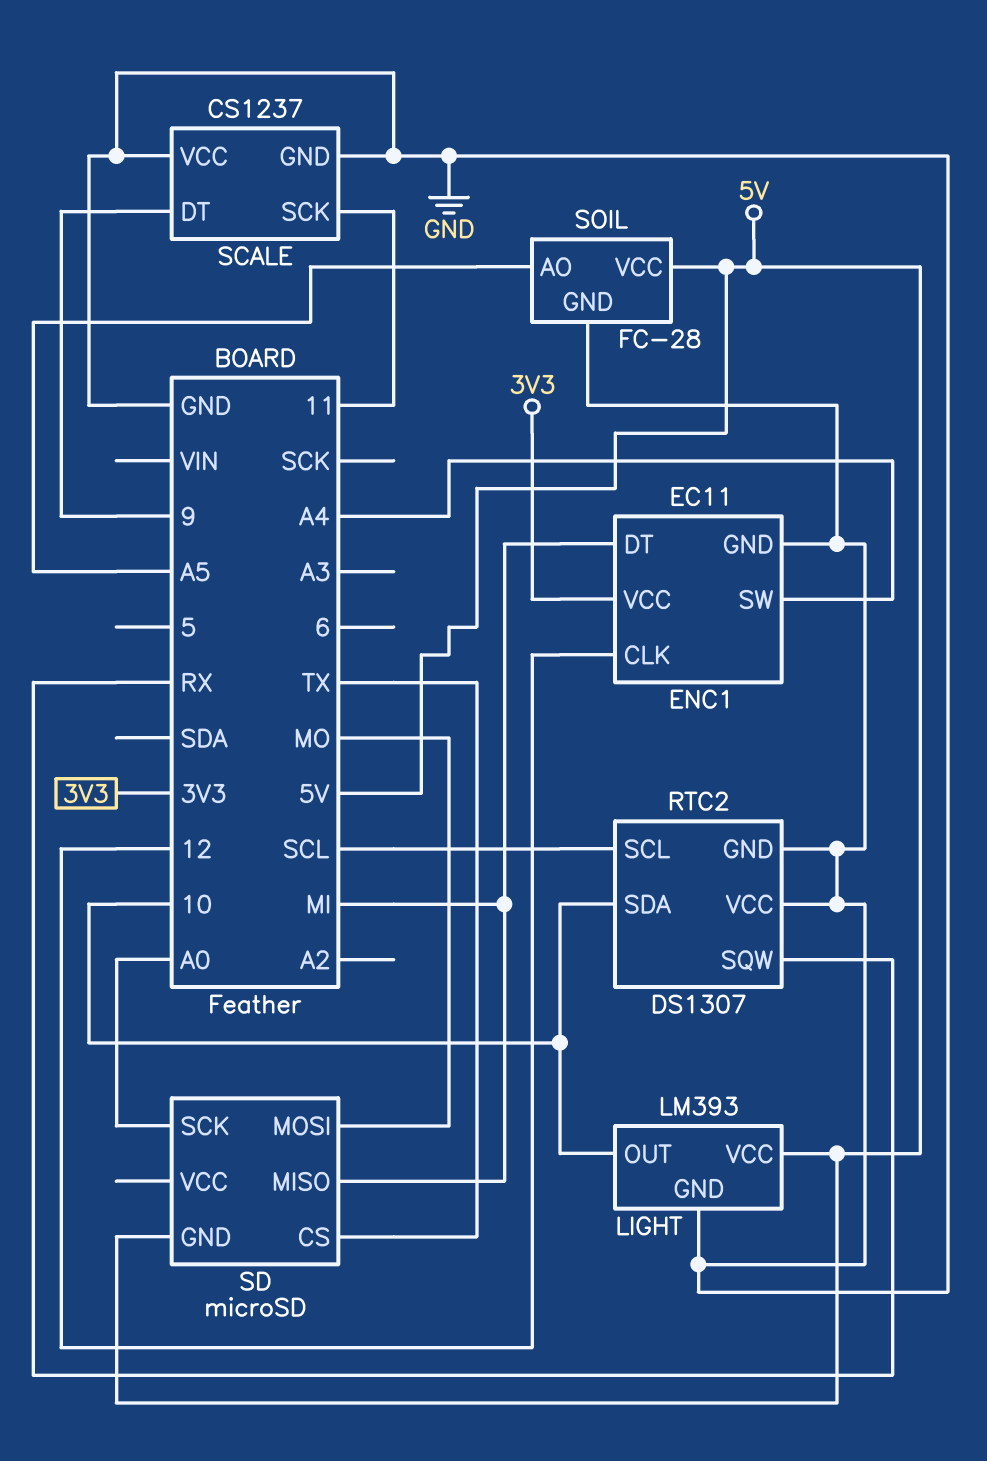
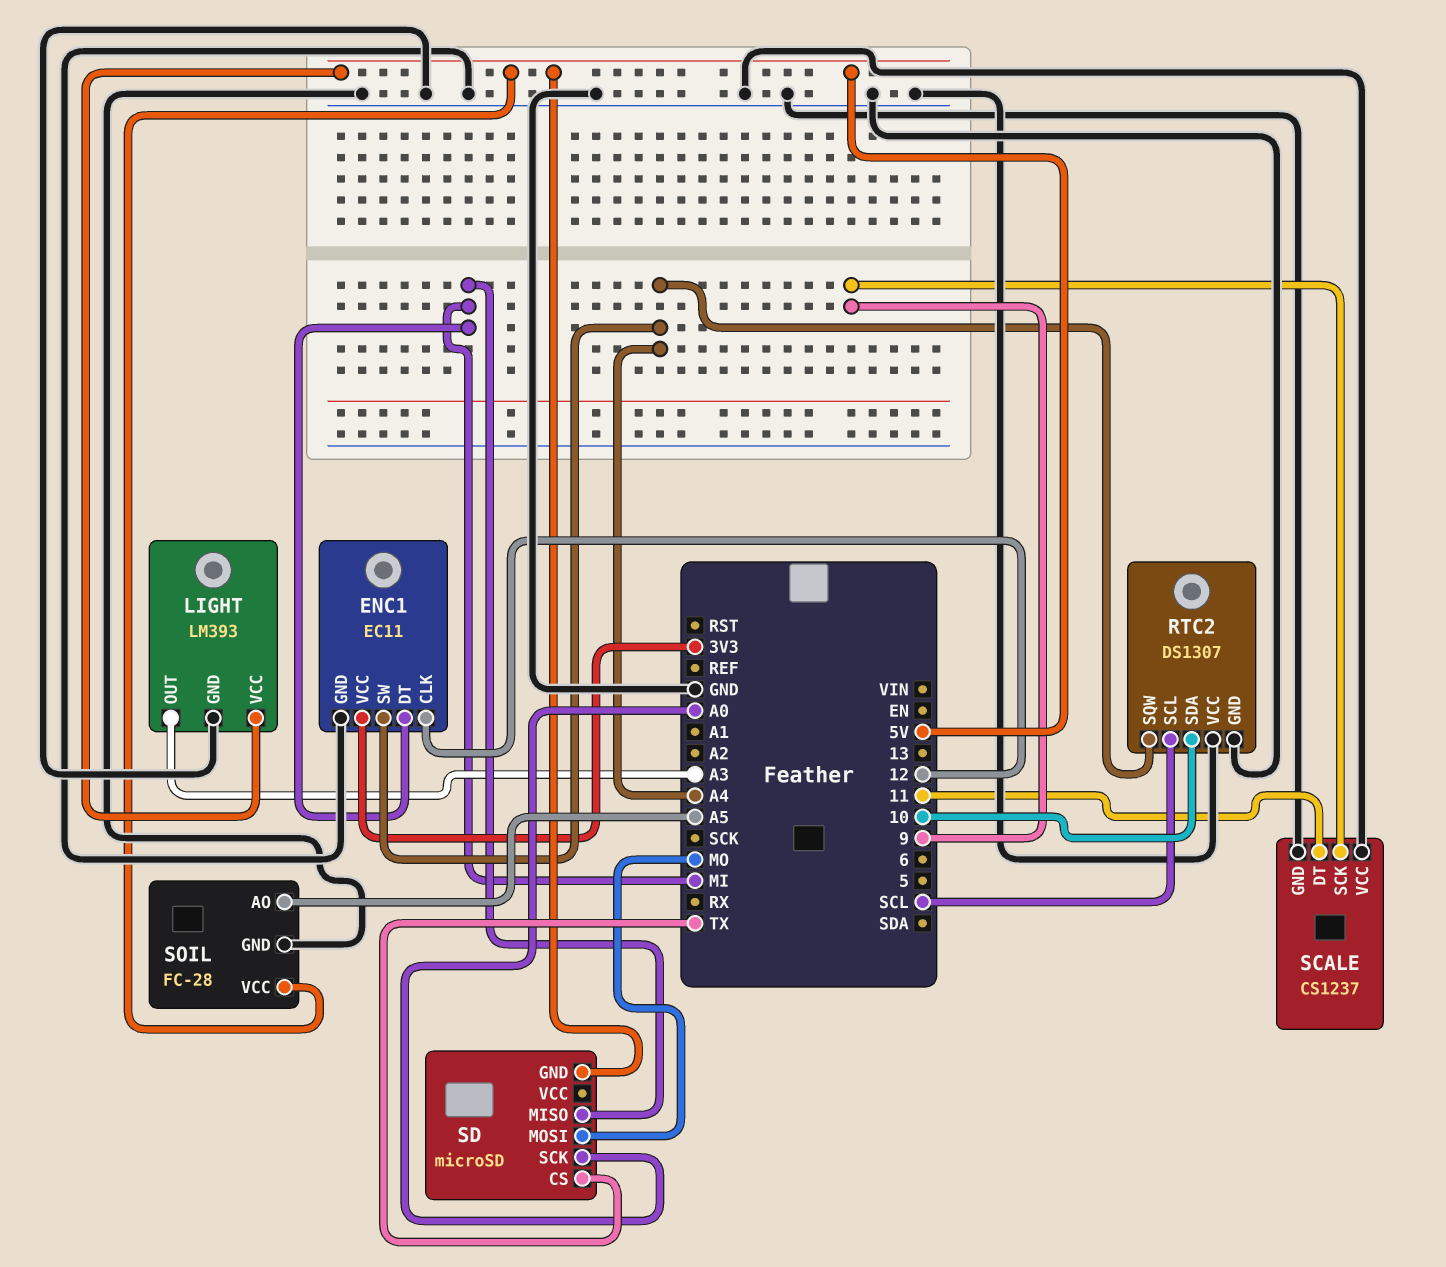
LIGHT pin OUT: 10 -> A3
RTC2 pin SQW: RX -> A4
SCALE pin DT: 9 -> 11
SCALE pin SCK: 11 -> 9

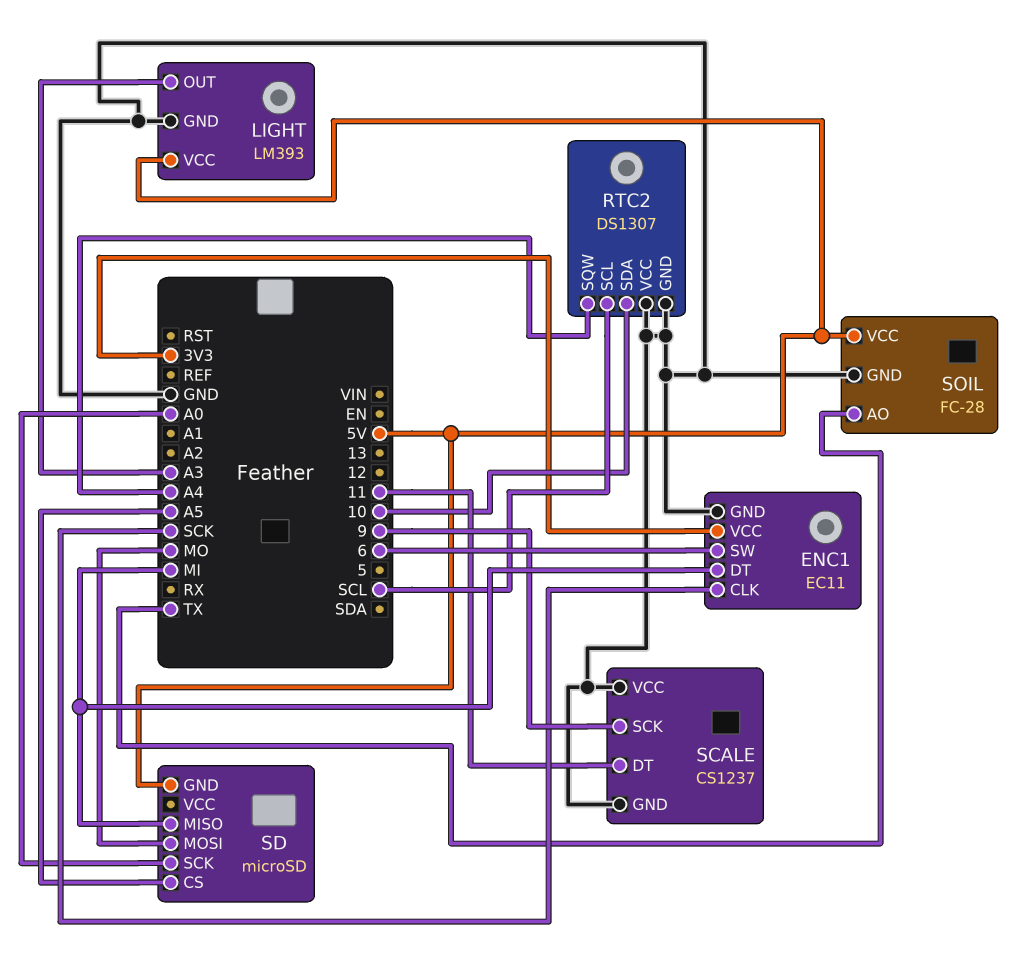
ENC1 pin CLK: 12 -> SCK
ENC1 pin SW: A4 -> 6
SD pin CS: TX -> A5
SOIL pin AO: A5 -> TX

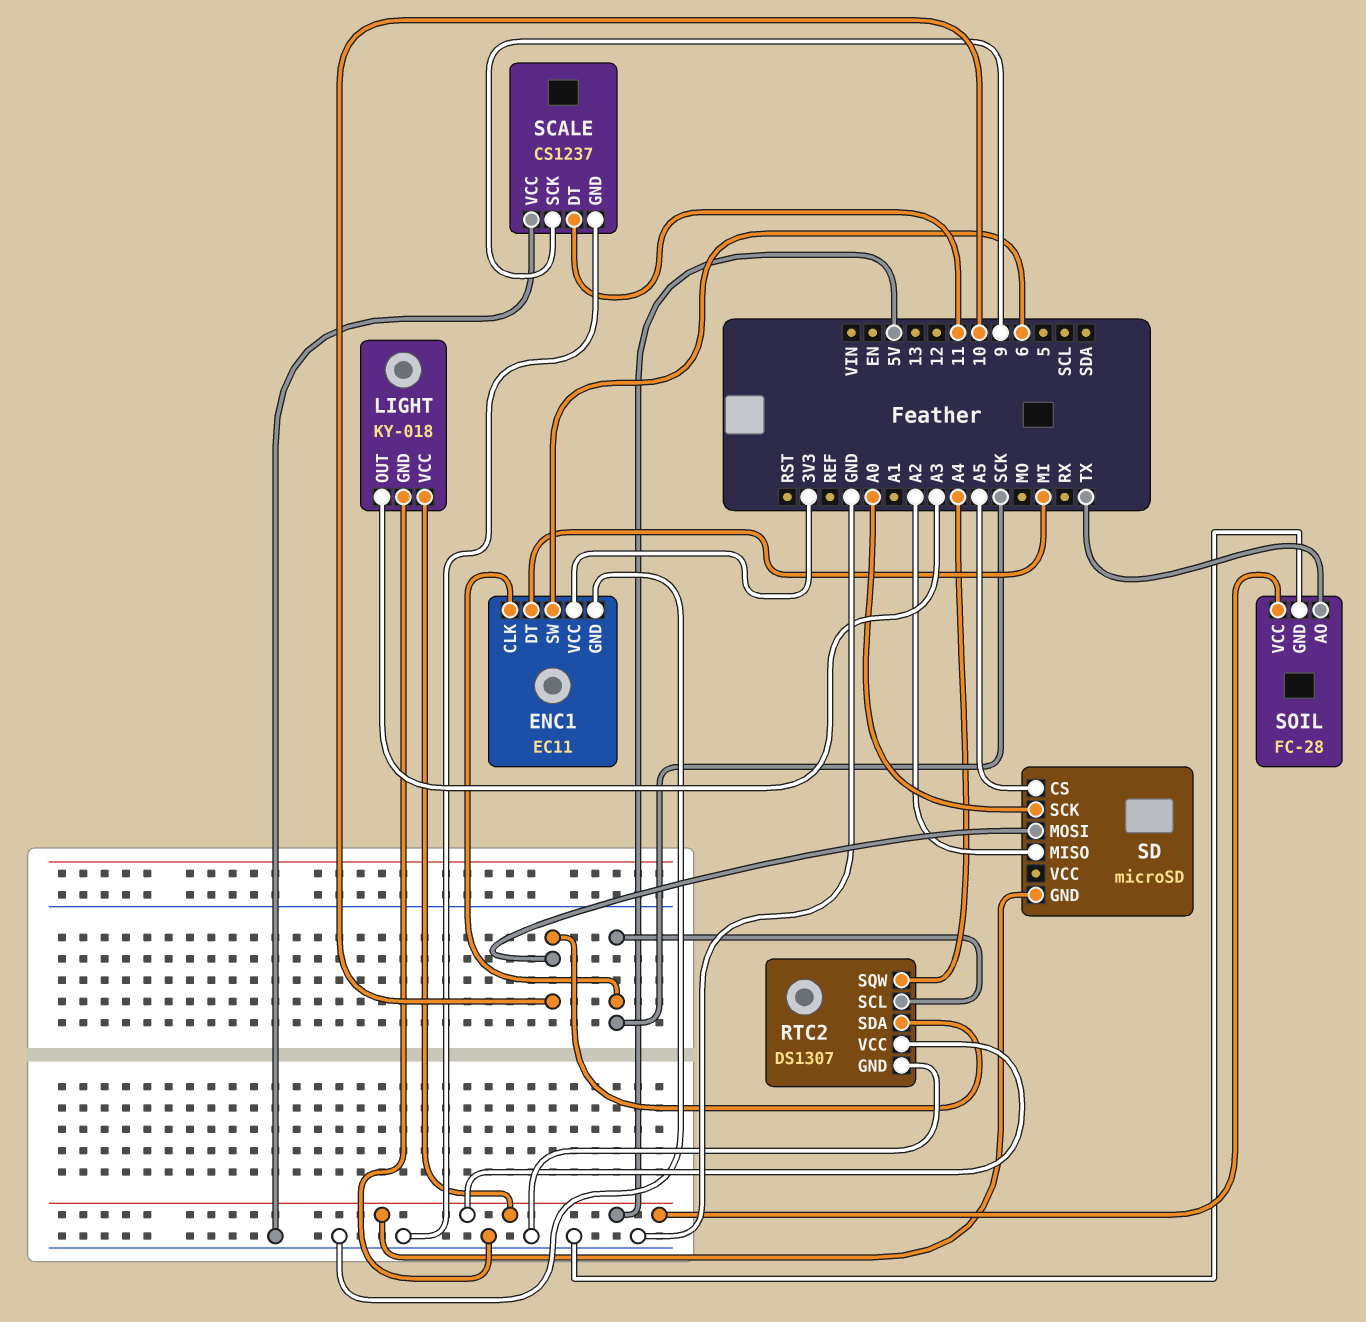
LIGHT: LM393 -> KY-018
RTC2 pin SCL: SCL -> SCK
RTC2 pin VCC: GND -> 5V
SD pin MISO: MI -> A2
SD pin MOSI: MO -> 10

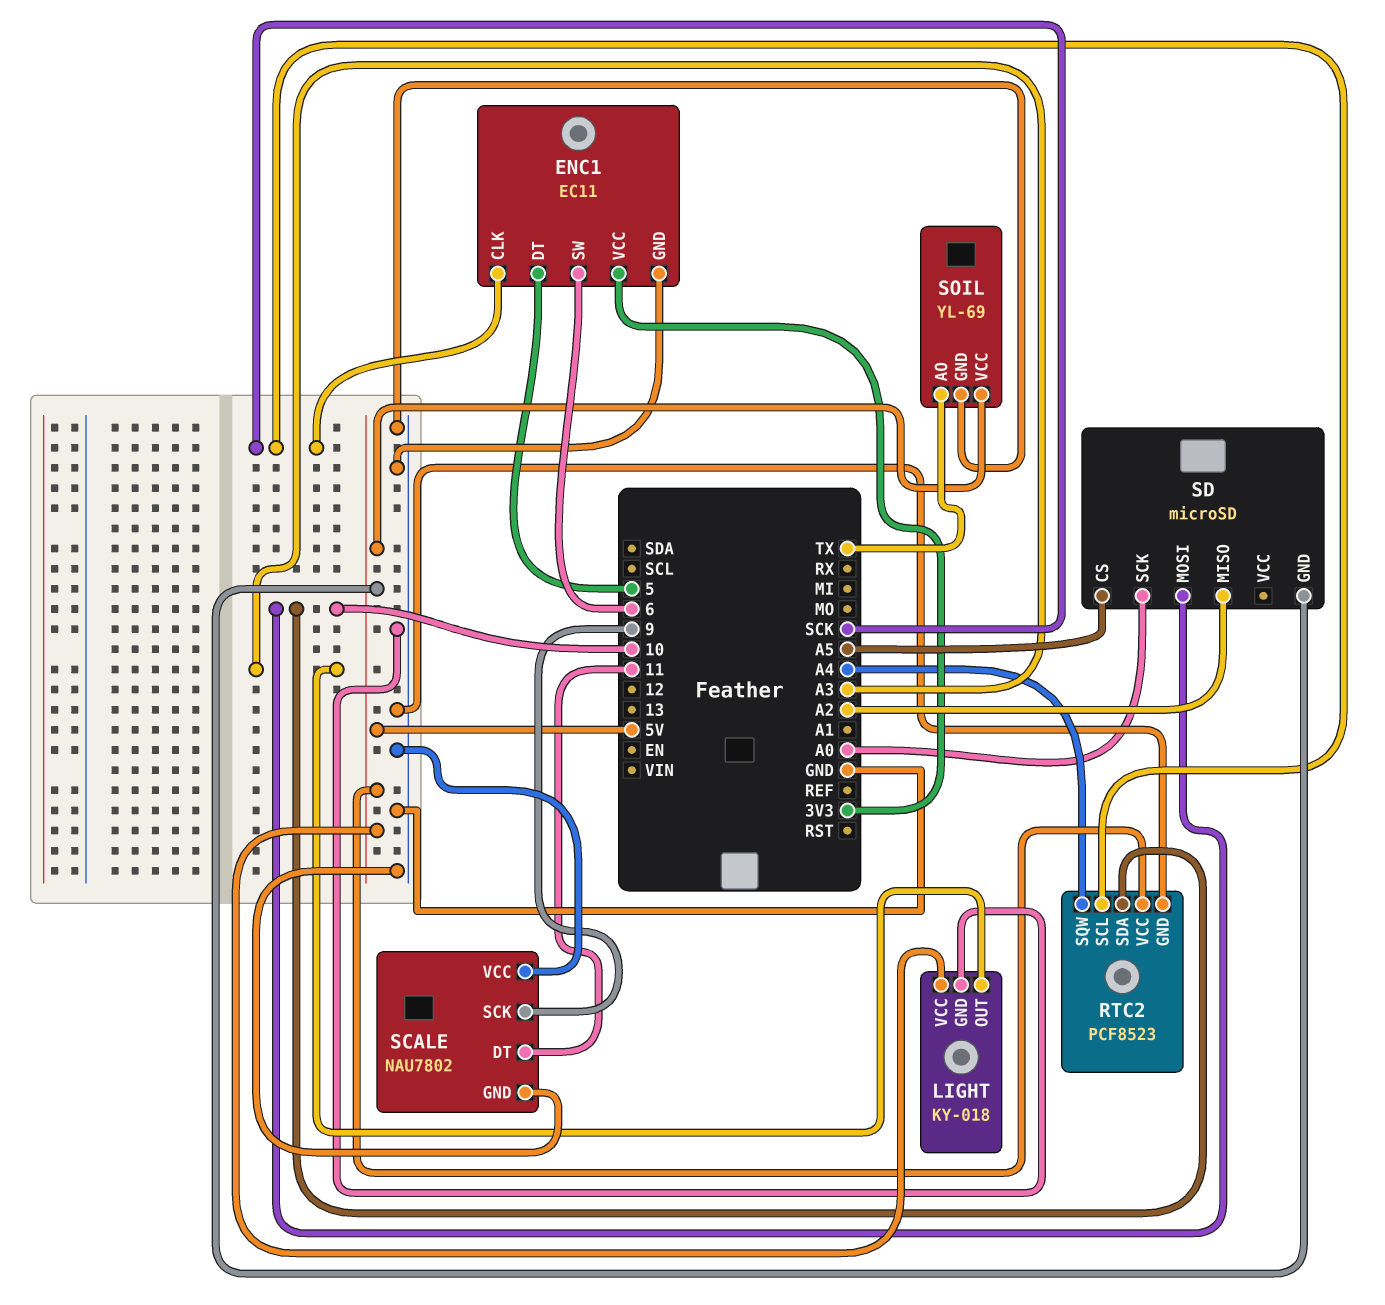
ENC1 pin DT: MI -> 5
RTC2: DS1307 -> PCF8523
SCALE: CS1237 -> NAU7802
SOIL: FC-28 -> YL-69

